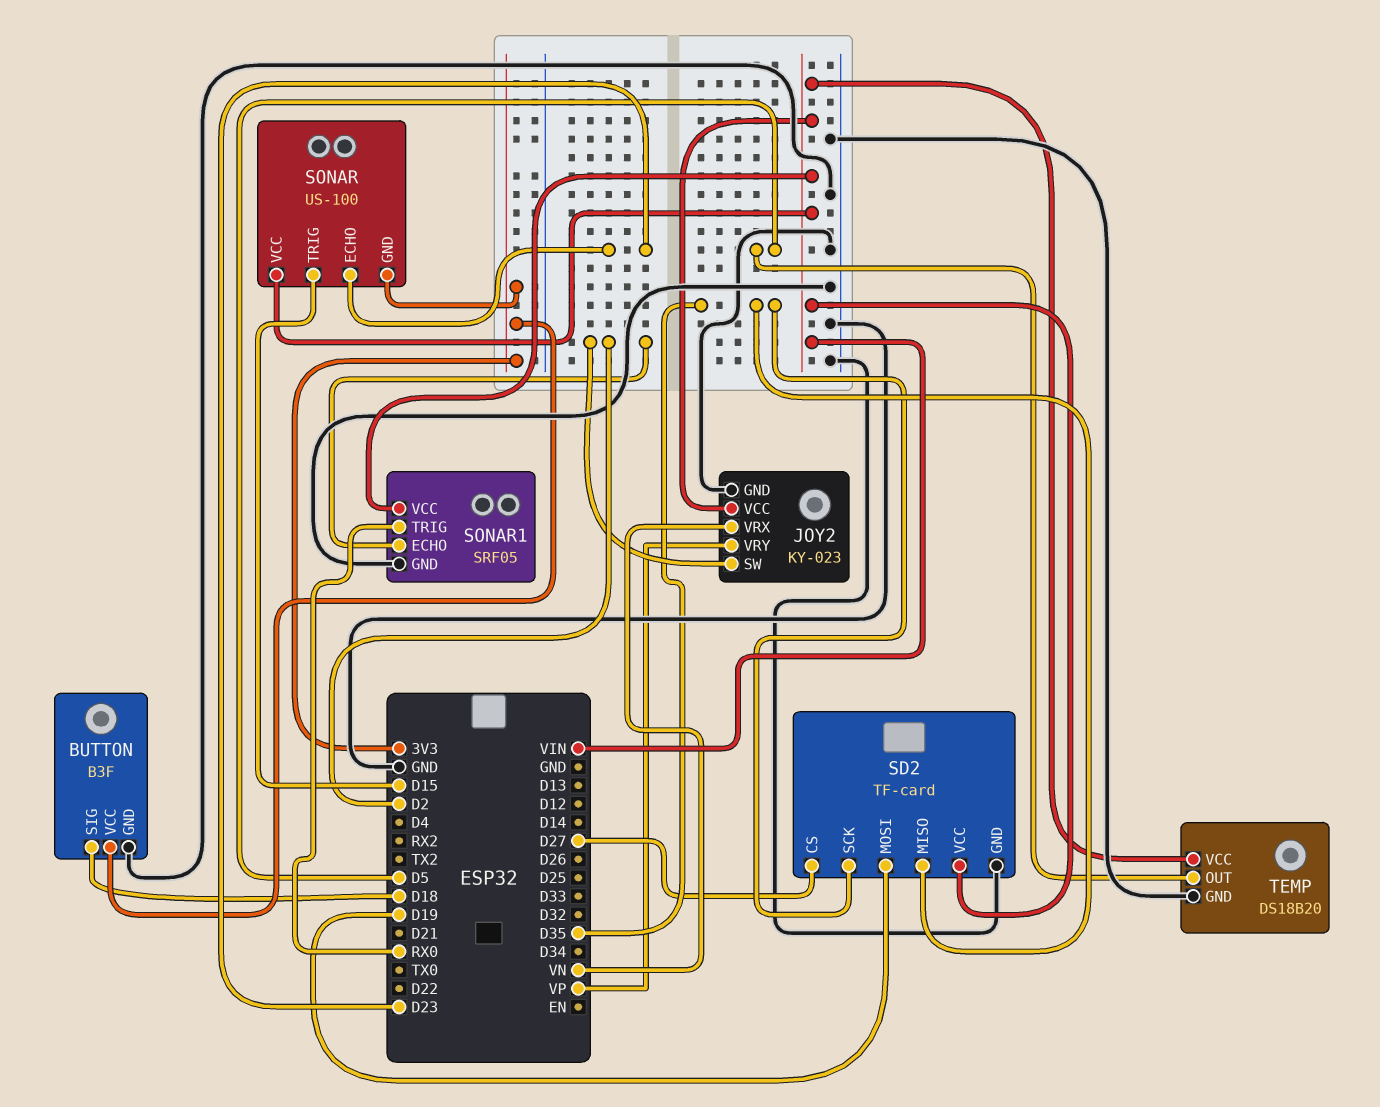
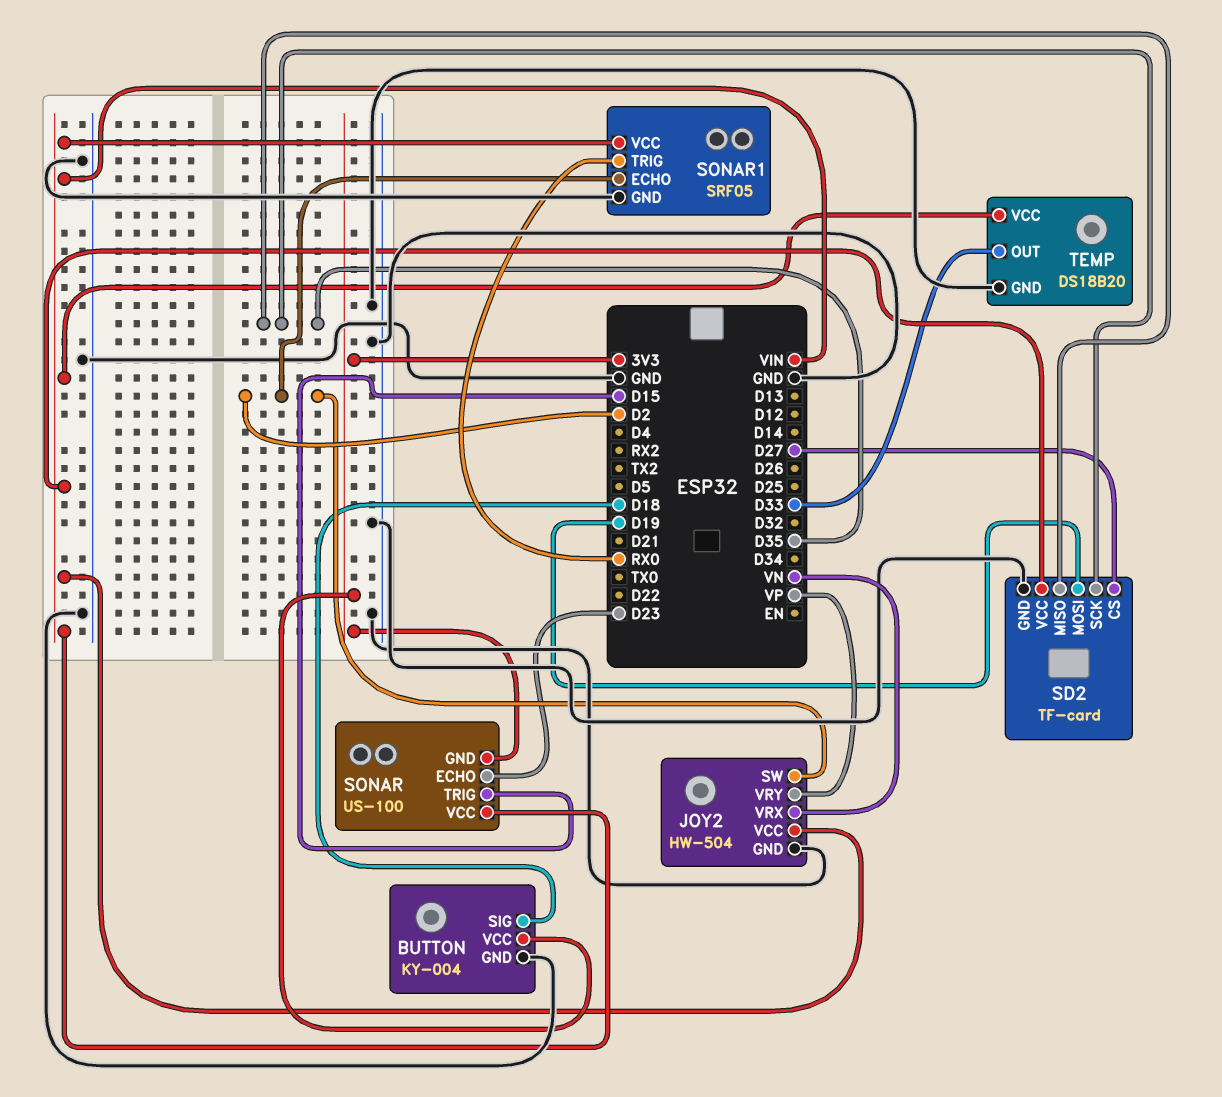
BUTTON: B3F -> KY-004
JOY2: KY-023 -> HW-504
TEMP pin OUT: D5 -> D33

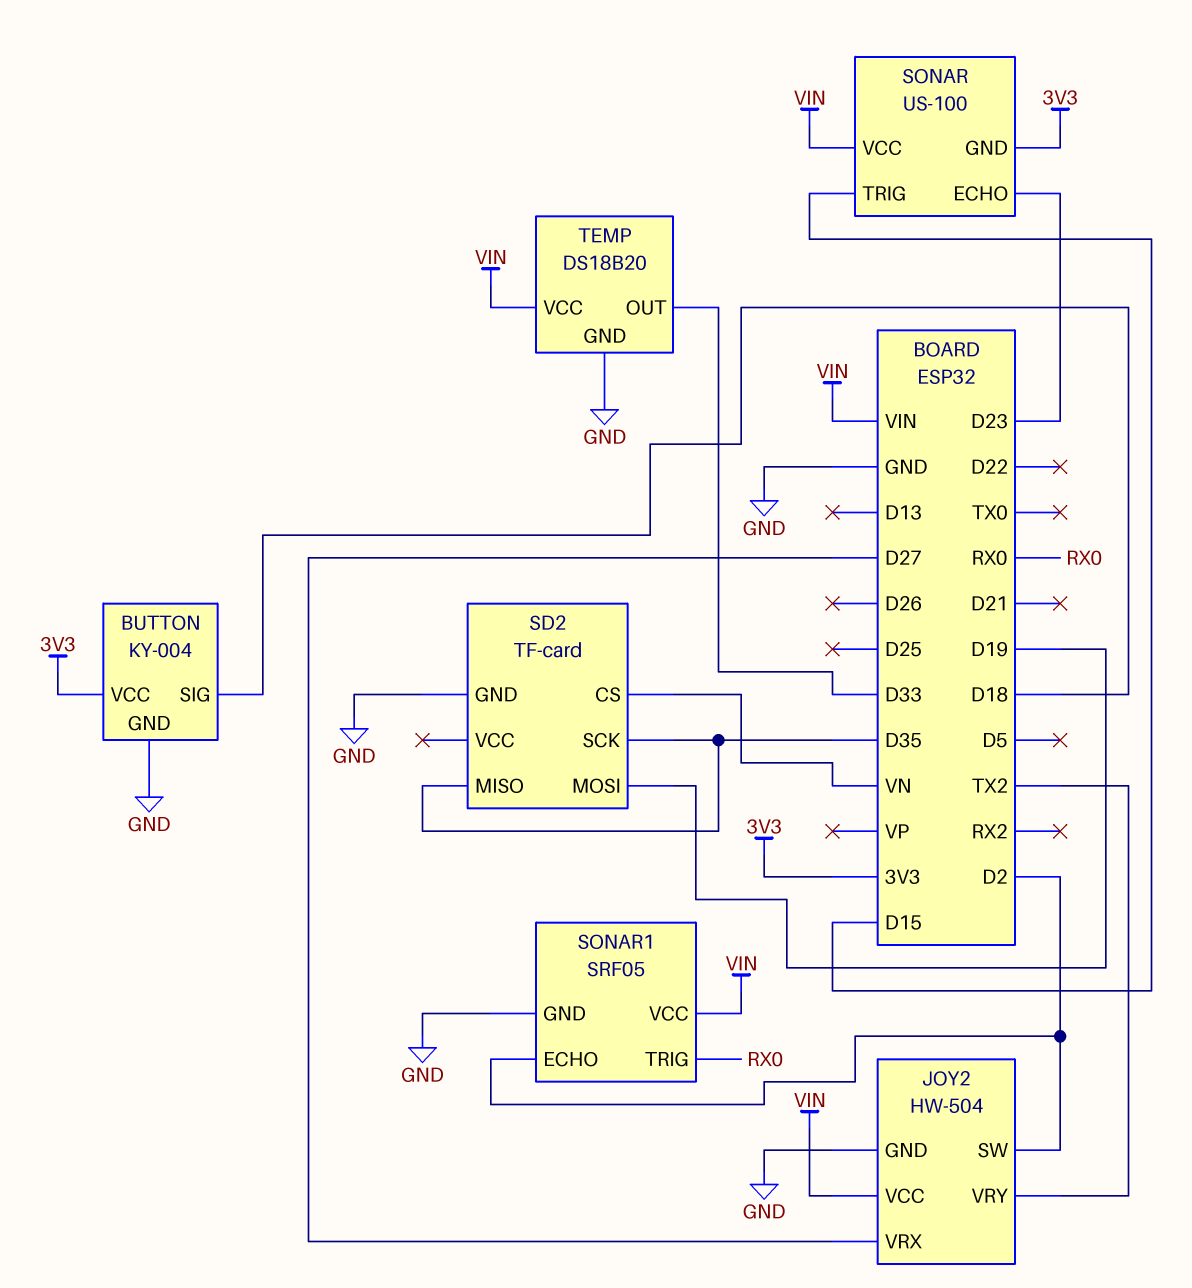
JOY2 pin VRX: VN -> D27
JOY2 pin VRY: VP -> TX2
SD2 pin CS: D27 -> VN
SD2 pin VCC: VIN -> none

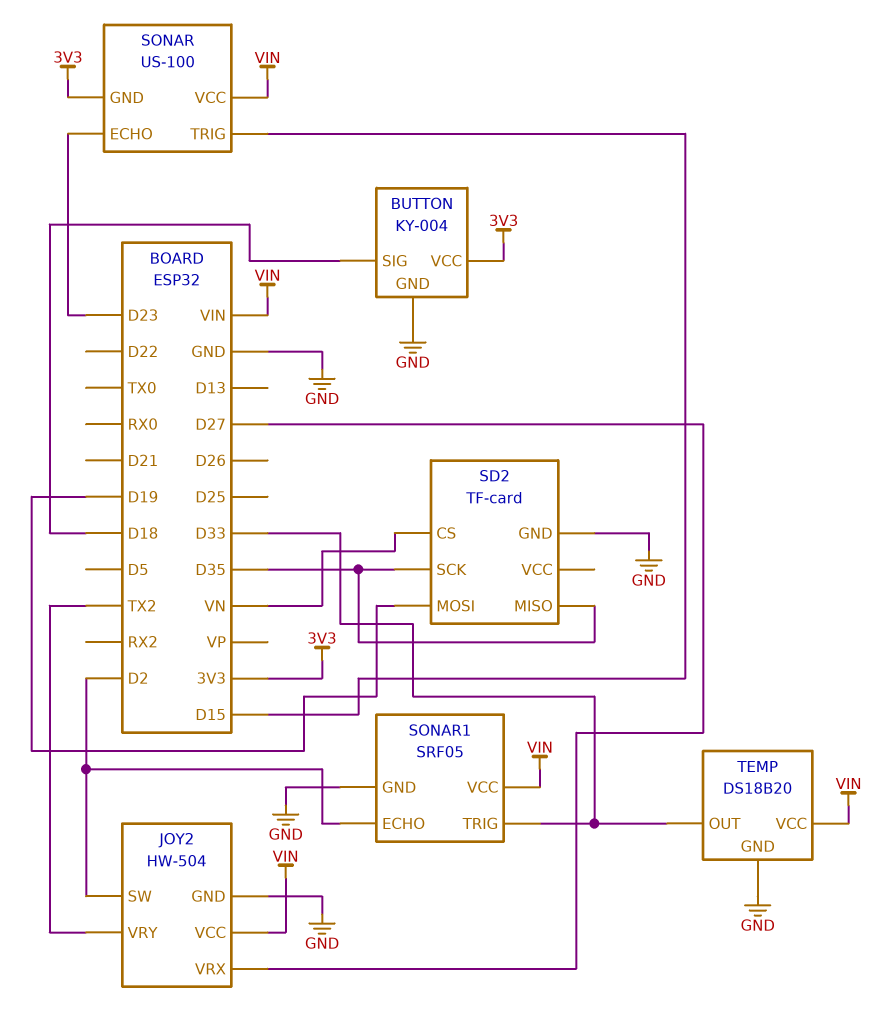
SONAR1 pin TRIG: RX0 -> D33

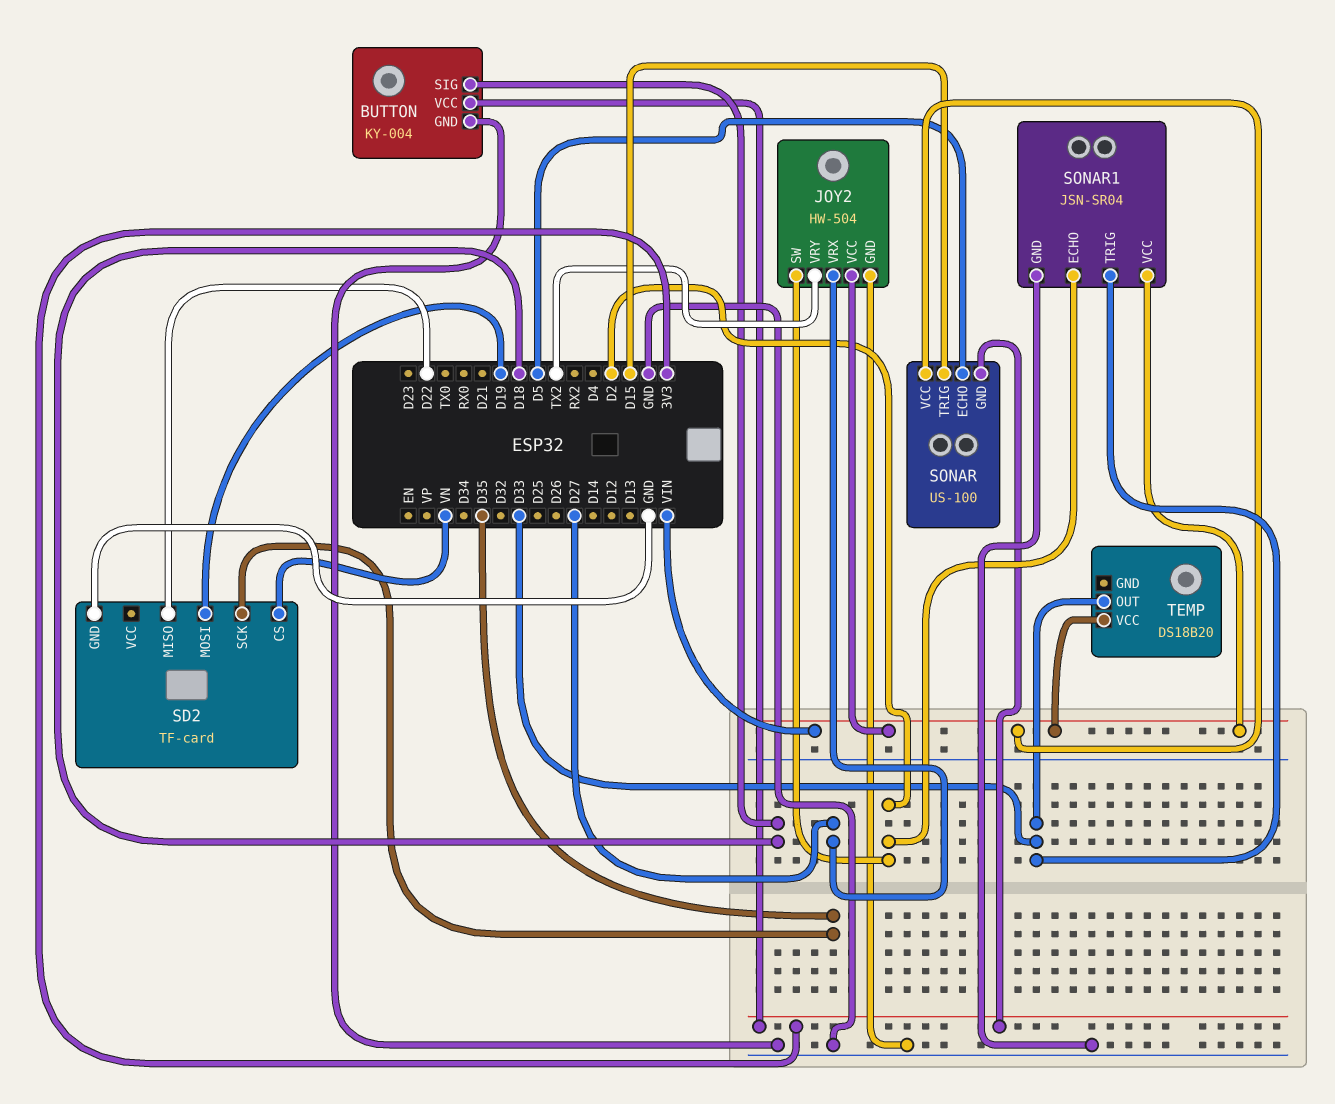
SD2 pin MISO: D35 -> D22
SONAR pin ECHO: D23 -> D5
SONAR1: SRF05 -> JSN-SR04
TEMP pin GND: GND -> none

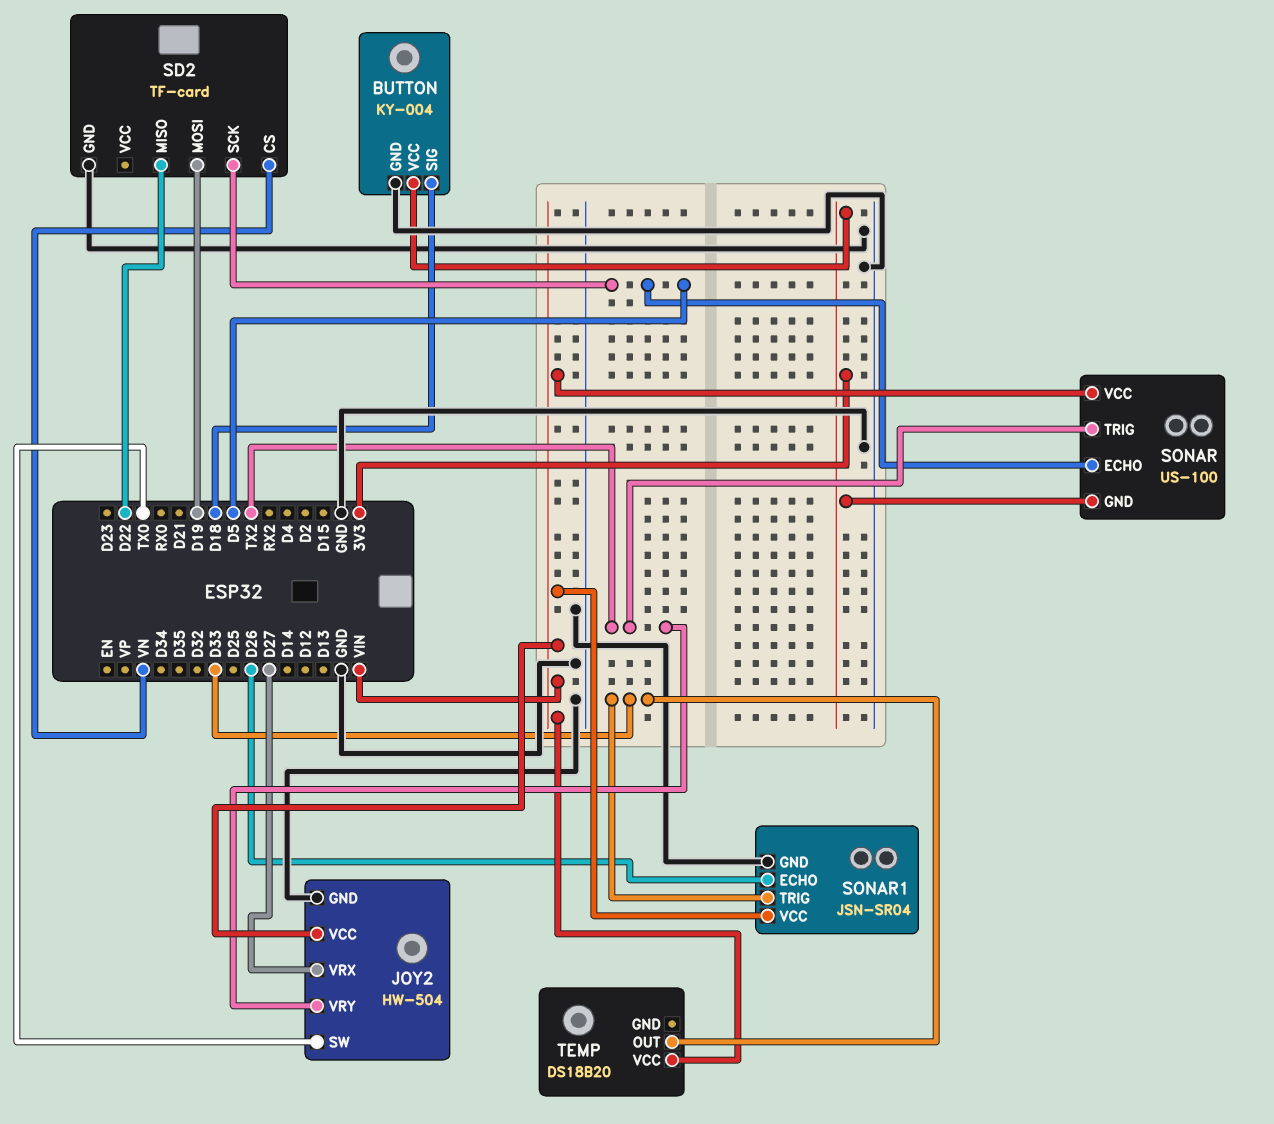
JOY2 pin SW: D2 -> TX0
SD2 pin SCK: D35 -> D5
SONAR pin TRIG: D15 -> TX2
SONAR1 pin ECHO: D2 -> D26

